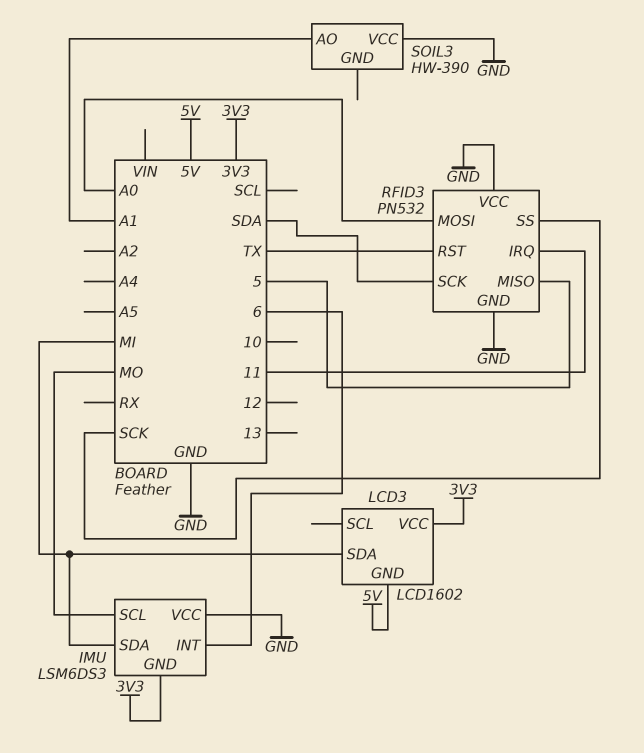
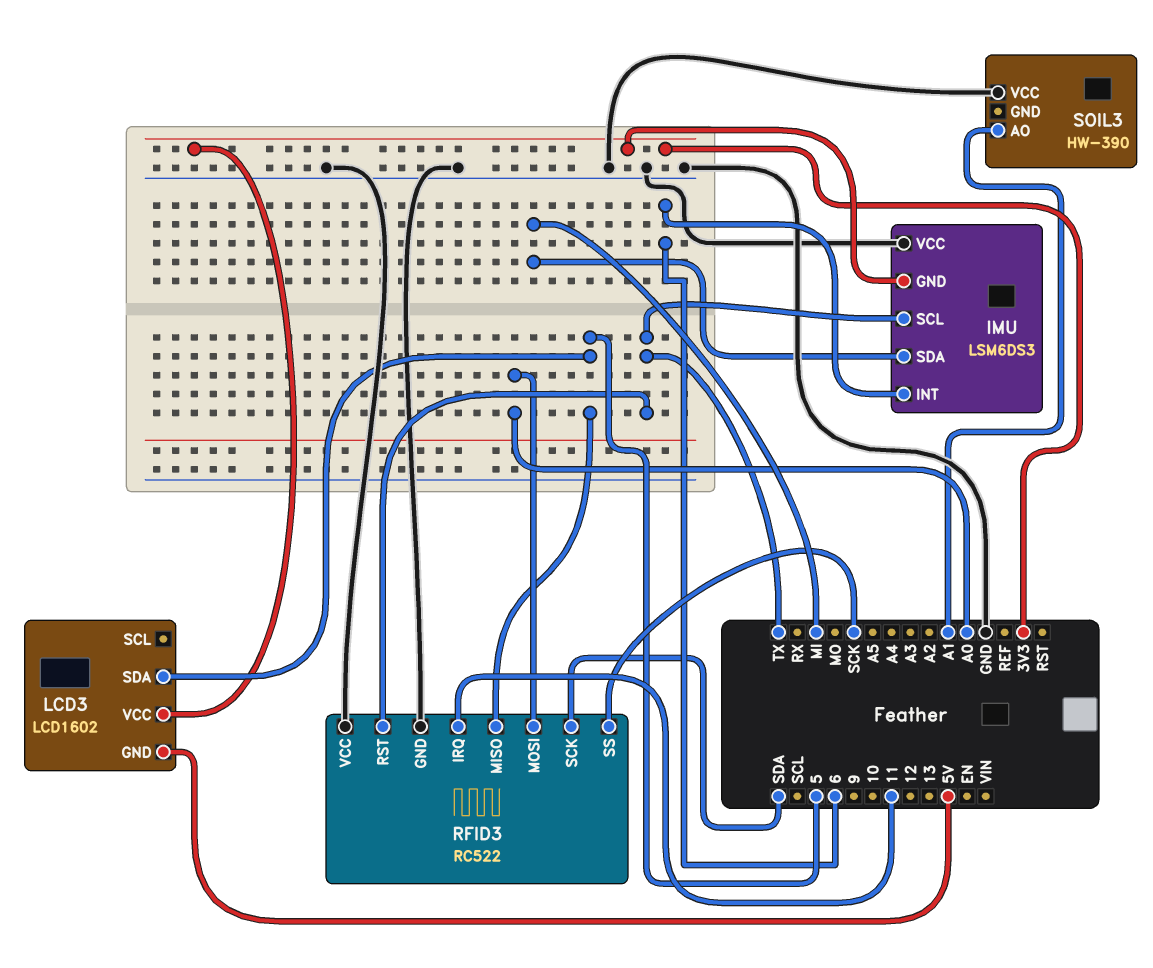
IMU pin SCL: MO -> TX
LCD3 pin SDA: MI -> 5
RFID3: PN532 -> RC522

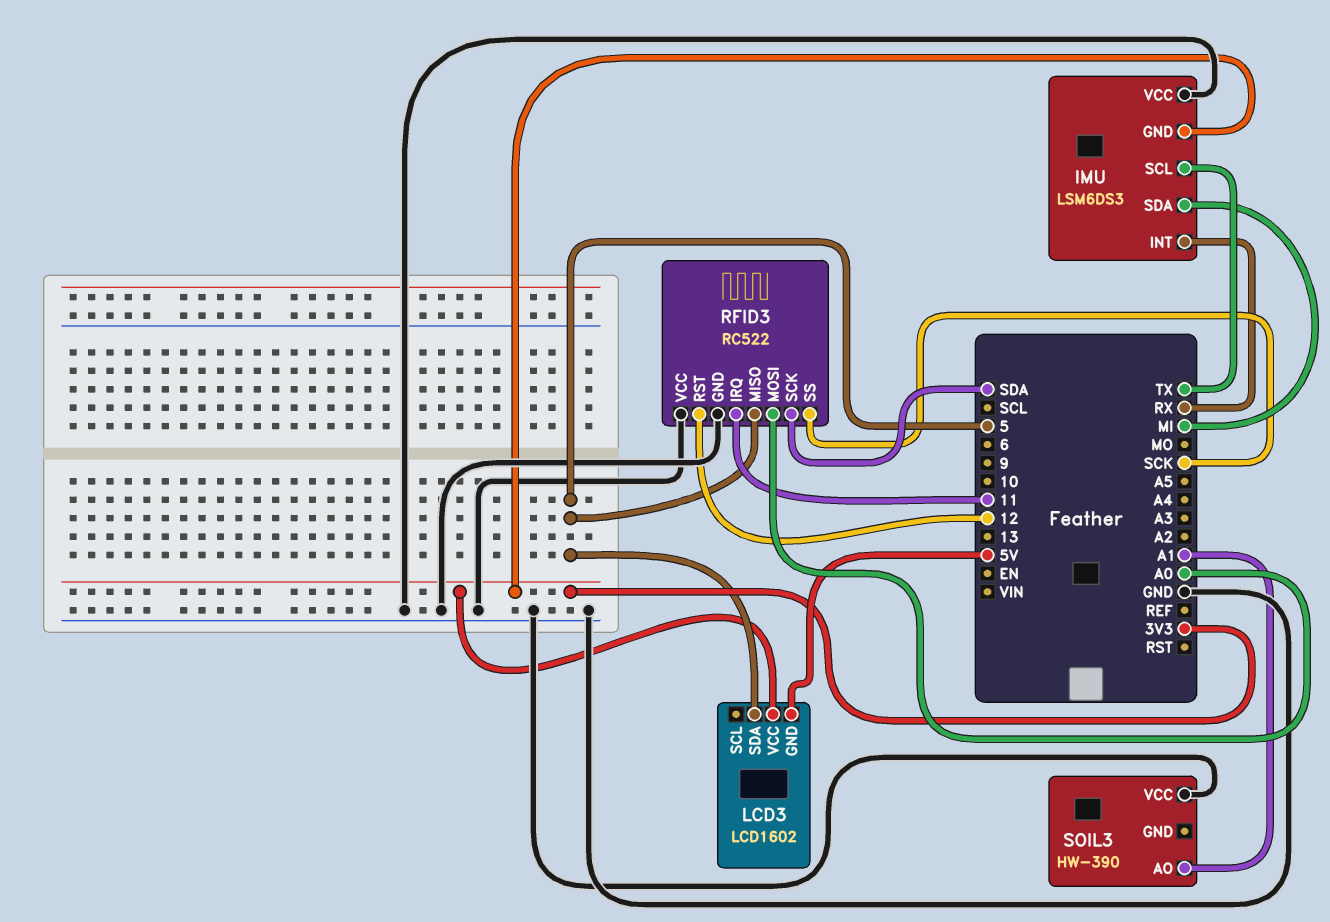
IMU pin INT: 6 -> RX
RFID3 pin RST: TX -> 12

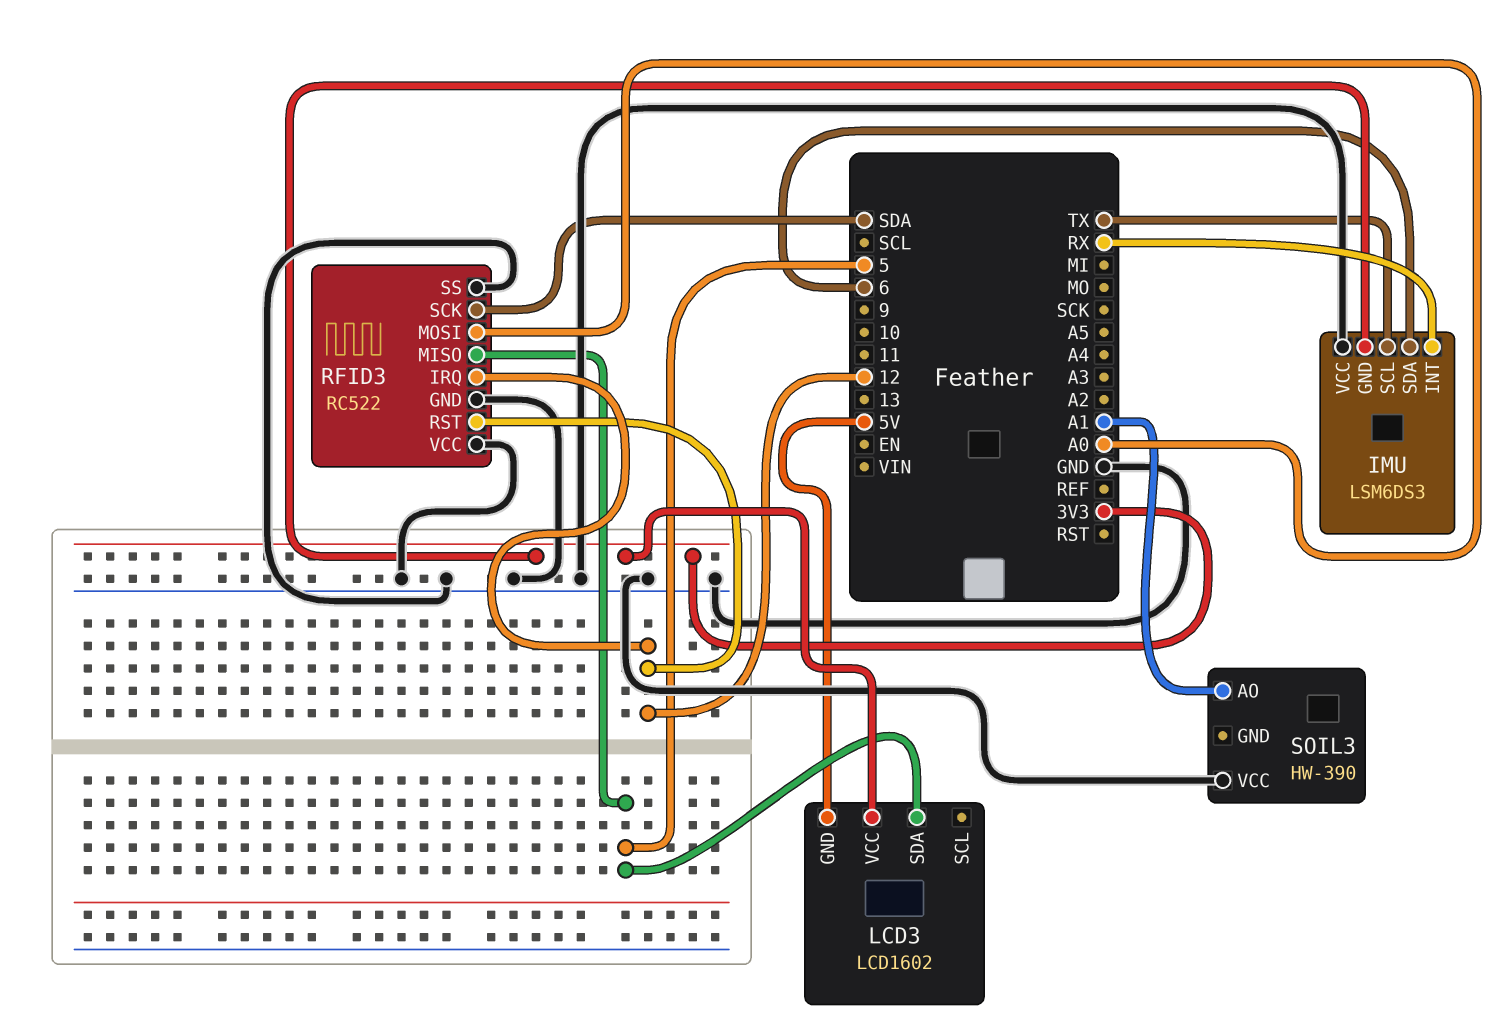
IMU pin SDA: MI -> 6
RFID3 pin IRQ: 11 -> 12
RFID3 pin SS: SCK -> GND

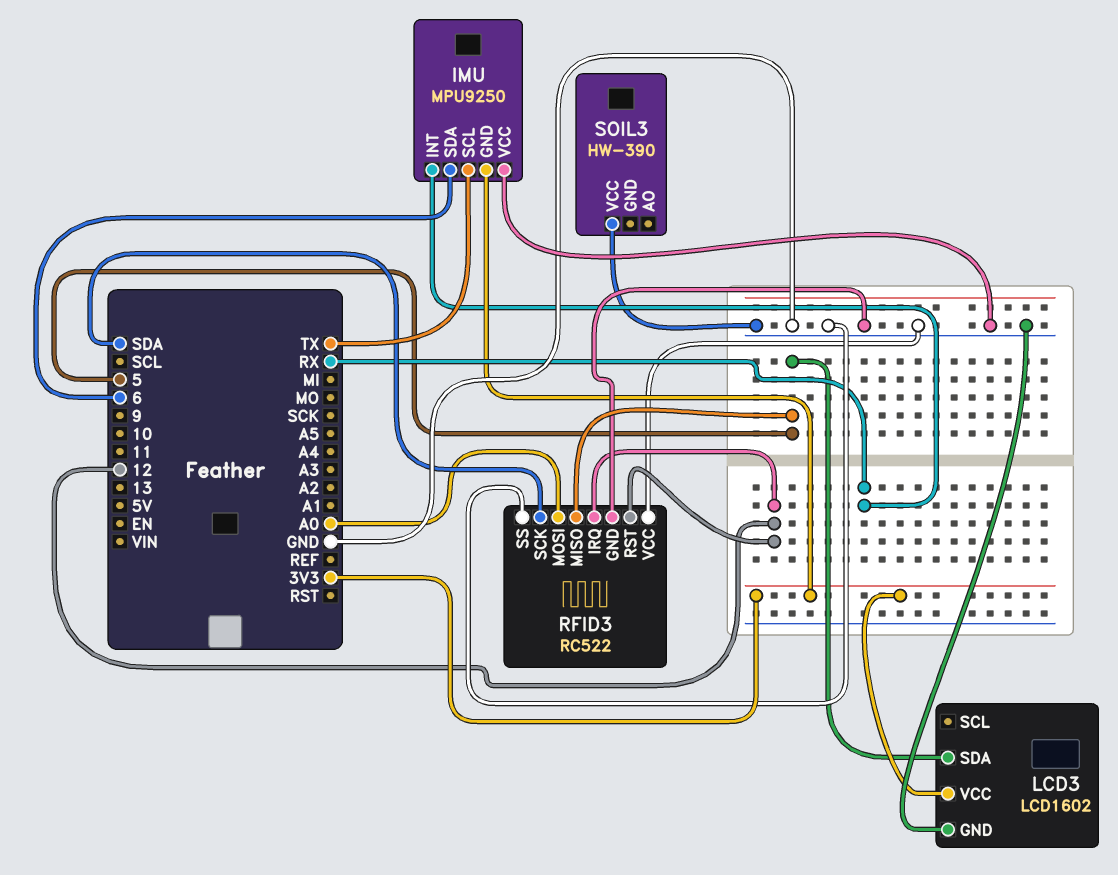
IMU: LSM6DS3 -> MPU9250
LCD3 pin GND: 5V -> GND
SOIL3 pin AO: A1 -> none

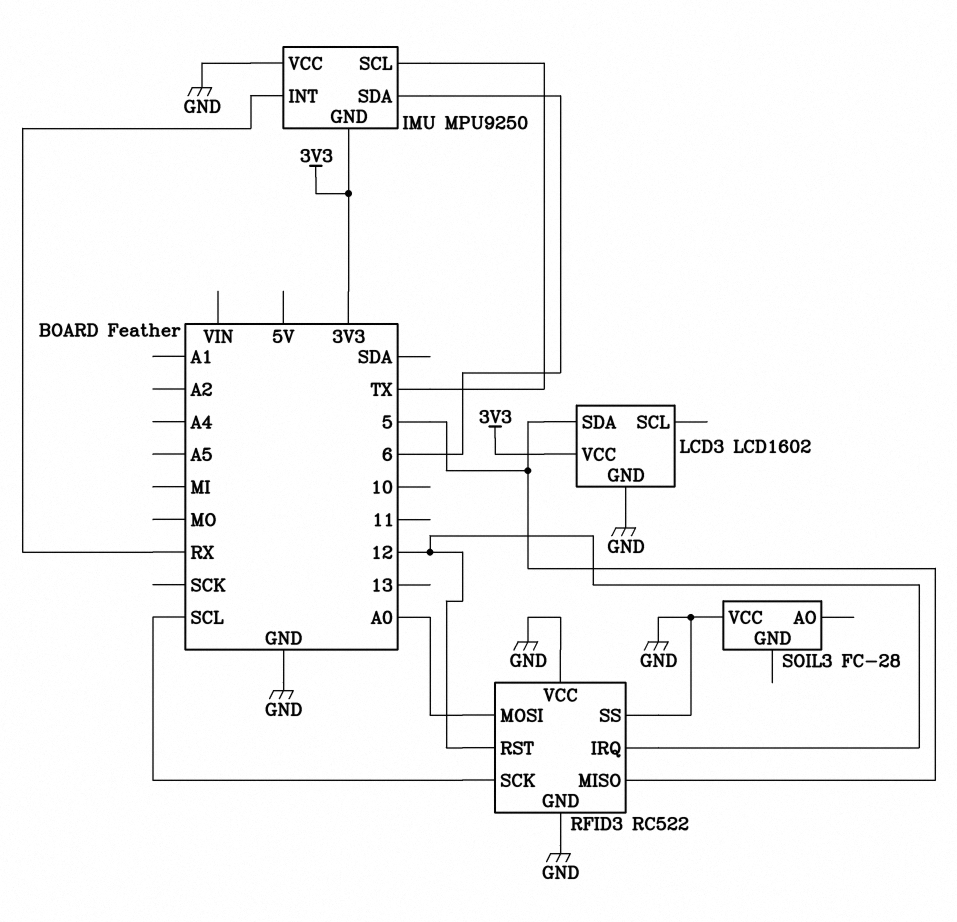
RFID3 pin SCK: SDA -> SCL
SOIL3: HW-390 -> FC-28

